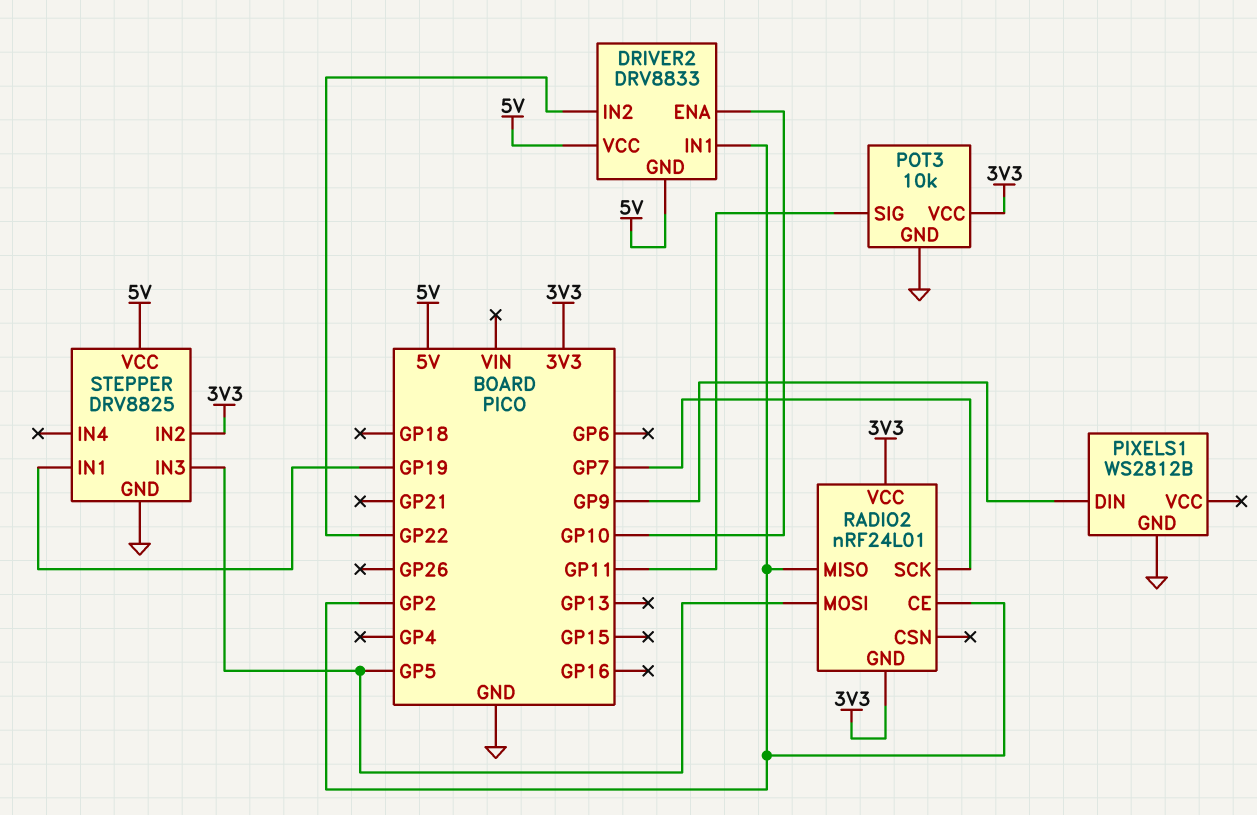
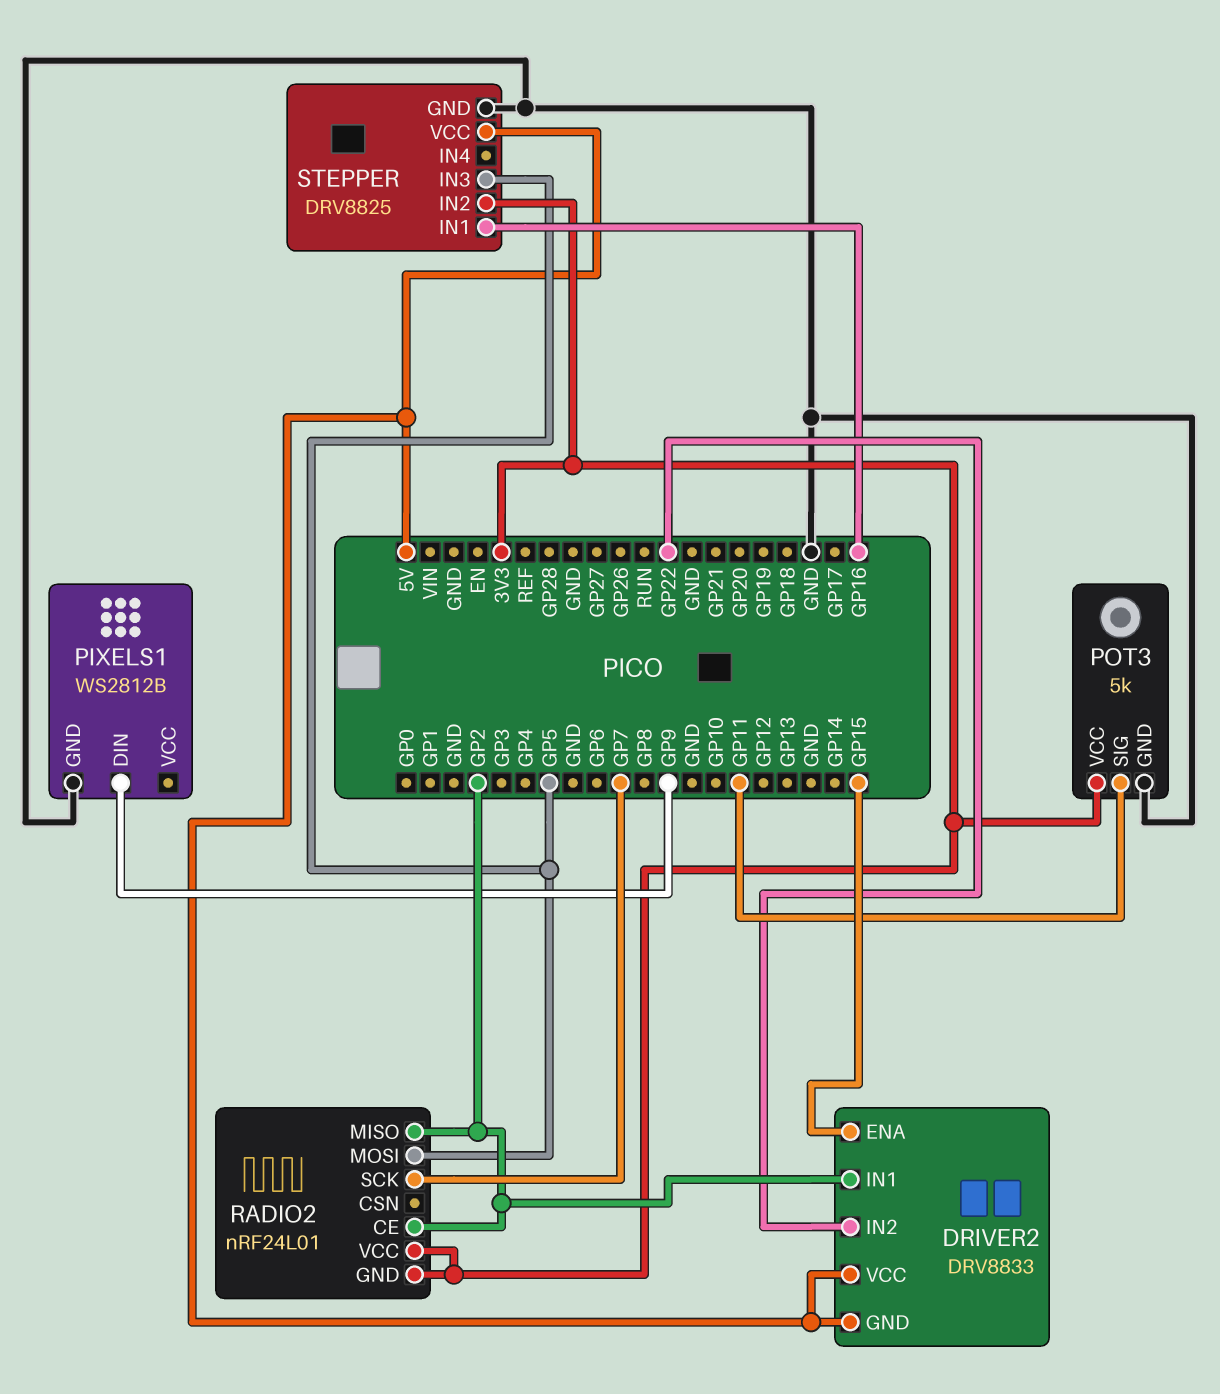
DRIVER2 pin ENA: GP10 -> GP15
POT3: 10k -> 5k
STEPPER pin IN1: GP19 -> GP16

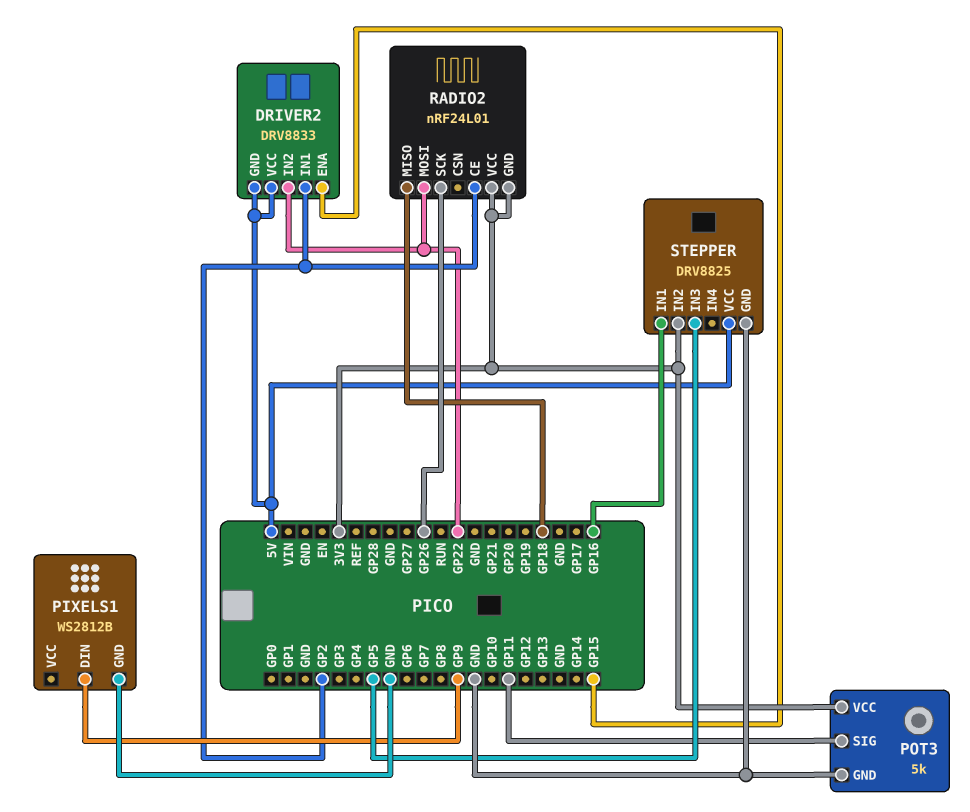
RADIO2 pin MISO: GP2 -> GP18
RADIO2 pin MOSI: GP5 -> GP22
RADIO2 pin SCK: GP7 -> GP26

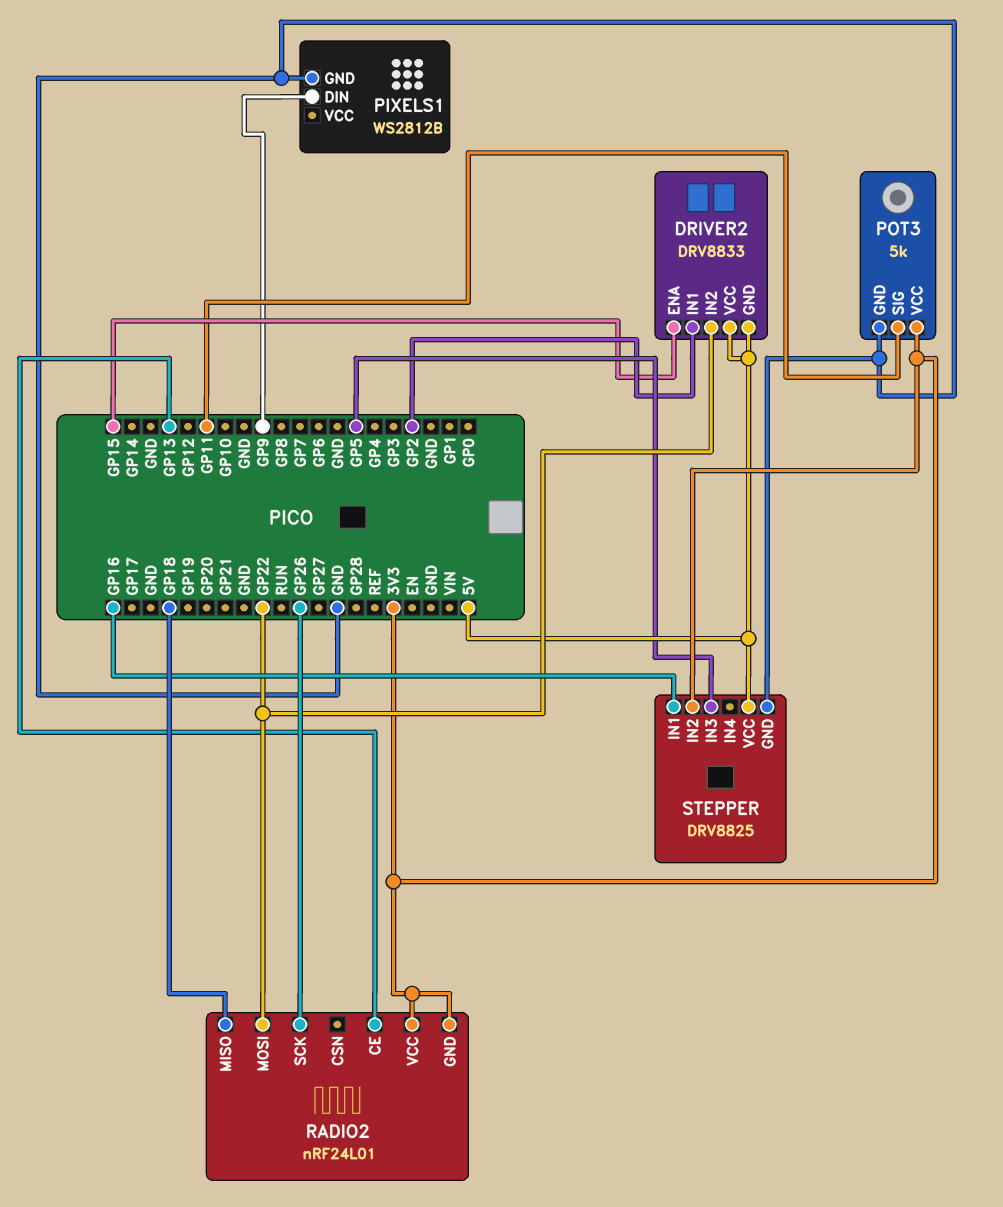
RADIO2 pin CE: GP2 -> GP13

